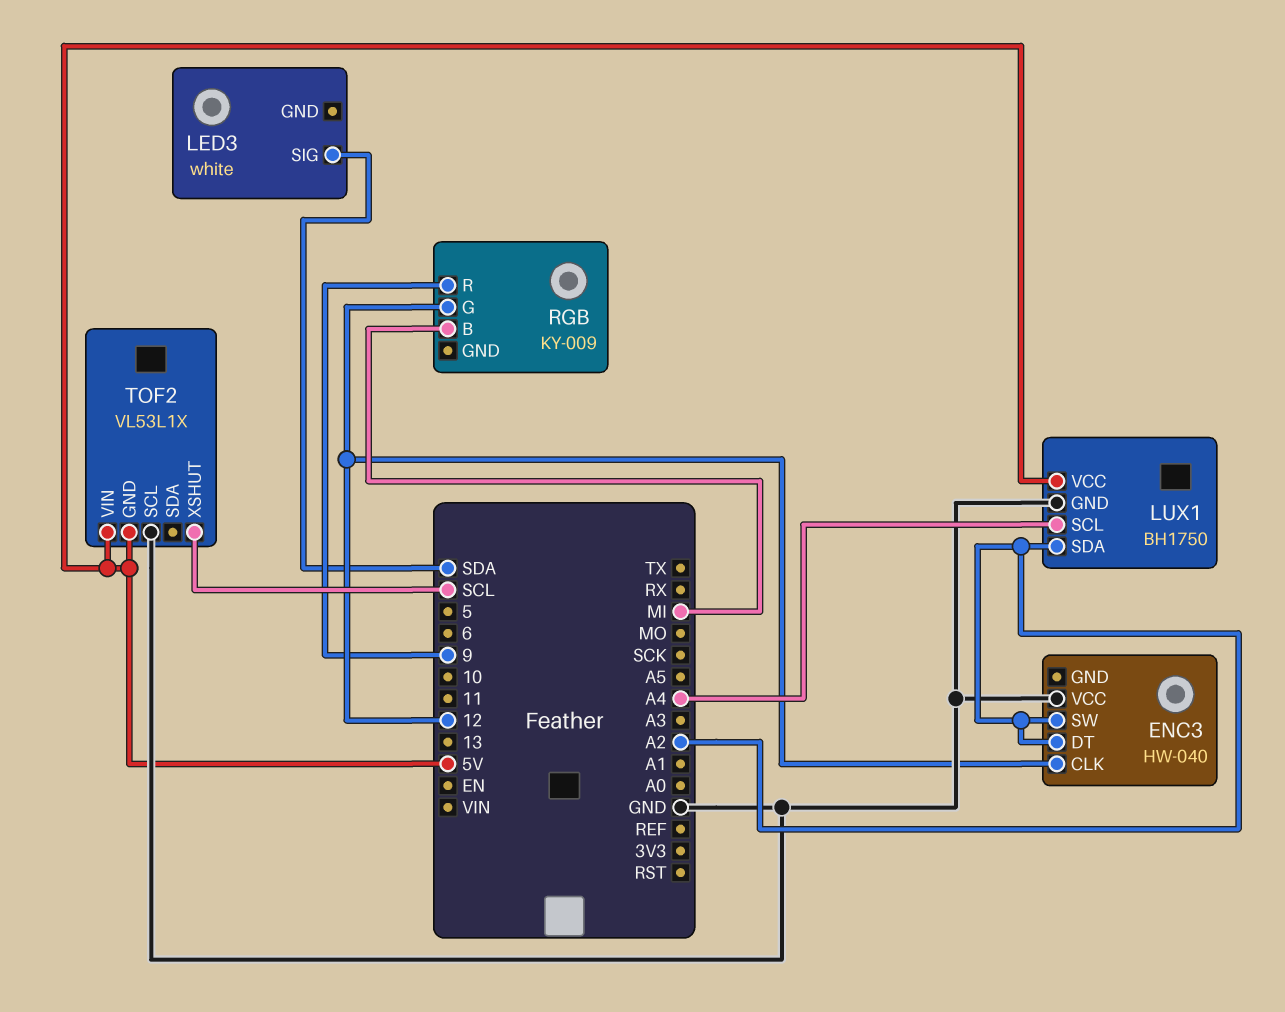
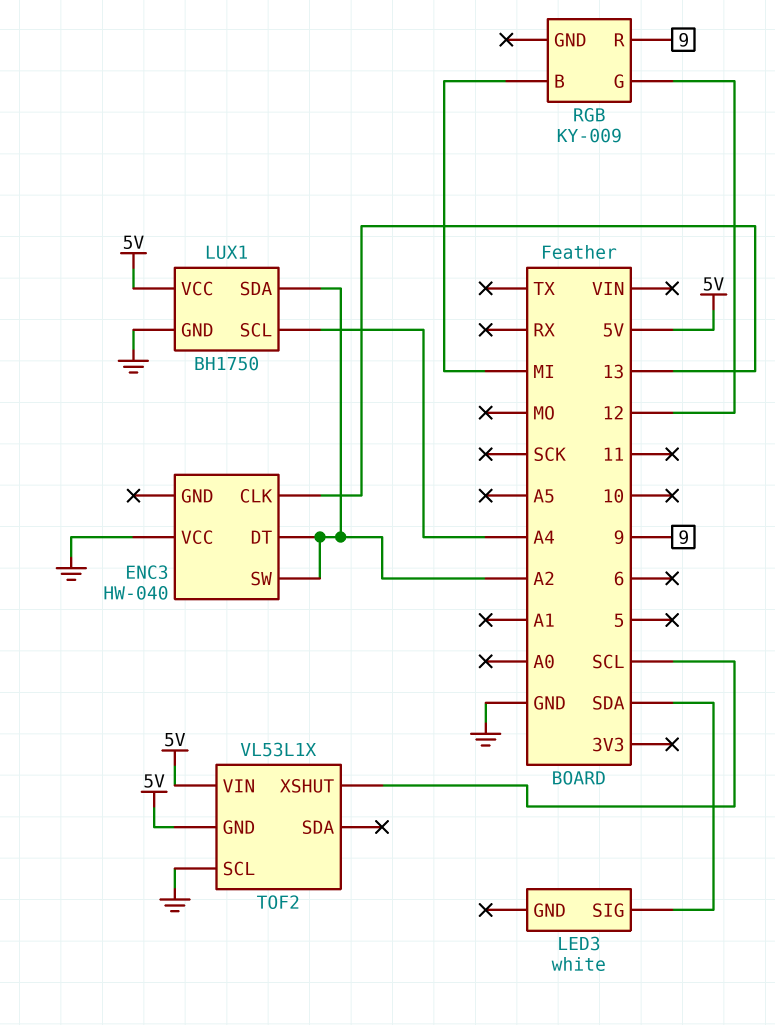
ENC3 pin CLK: 12 -> 13

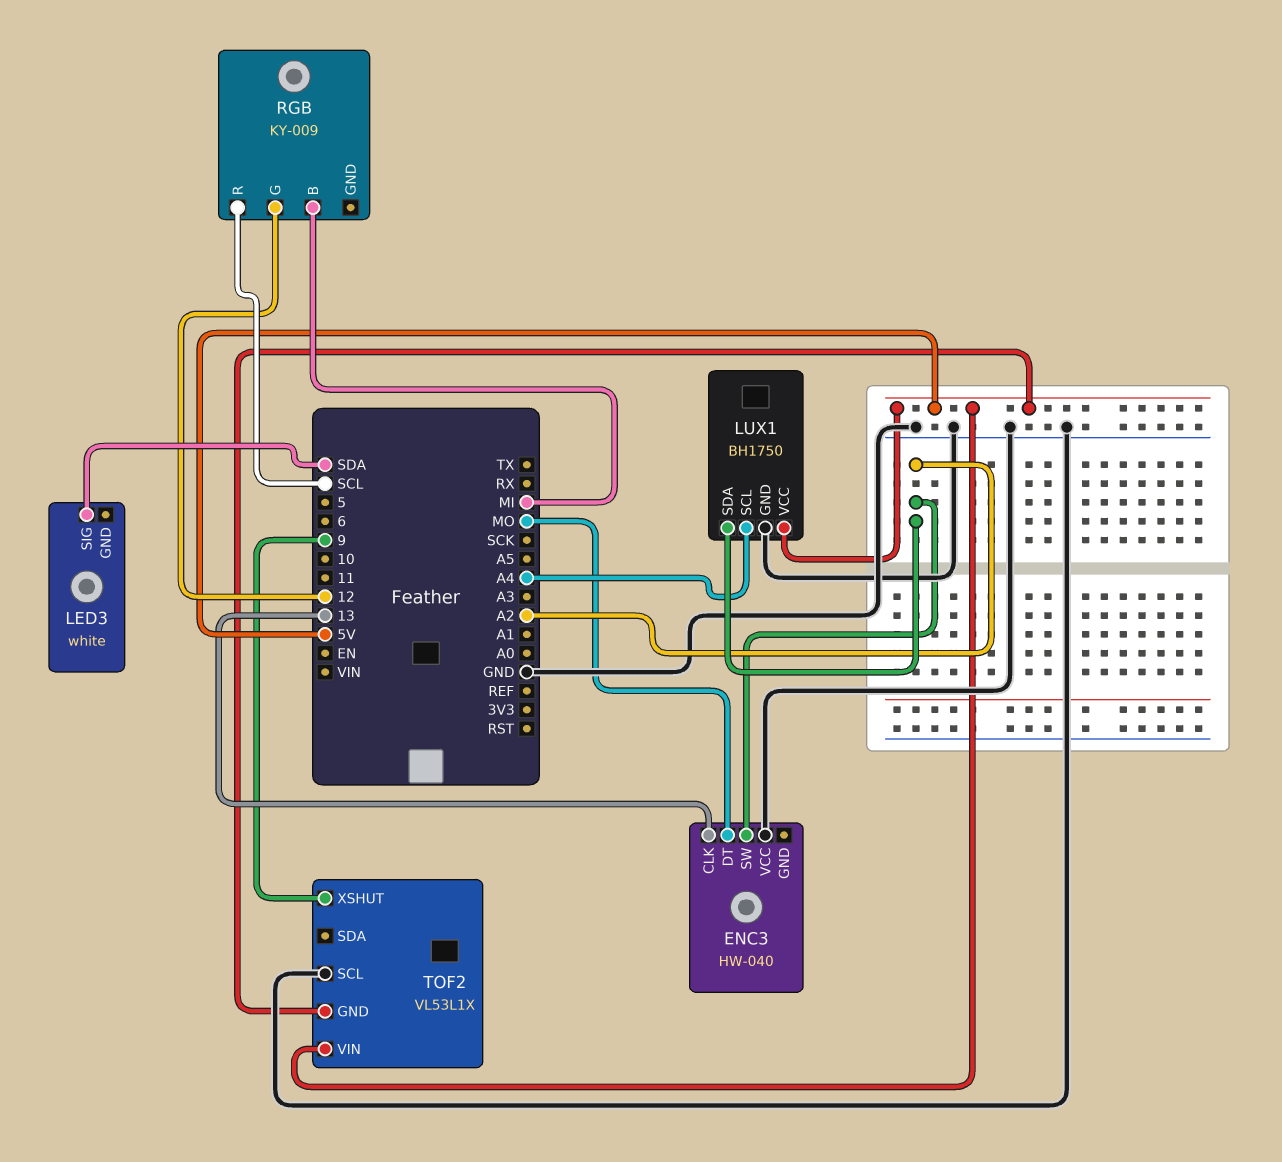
ENC3 pin DT: A2 -> MO
RGB pin R: 9 -> SCL
TOF2 pin XSHUT: SCL -> 9

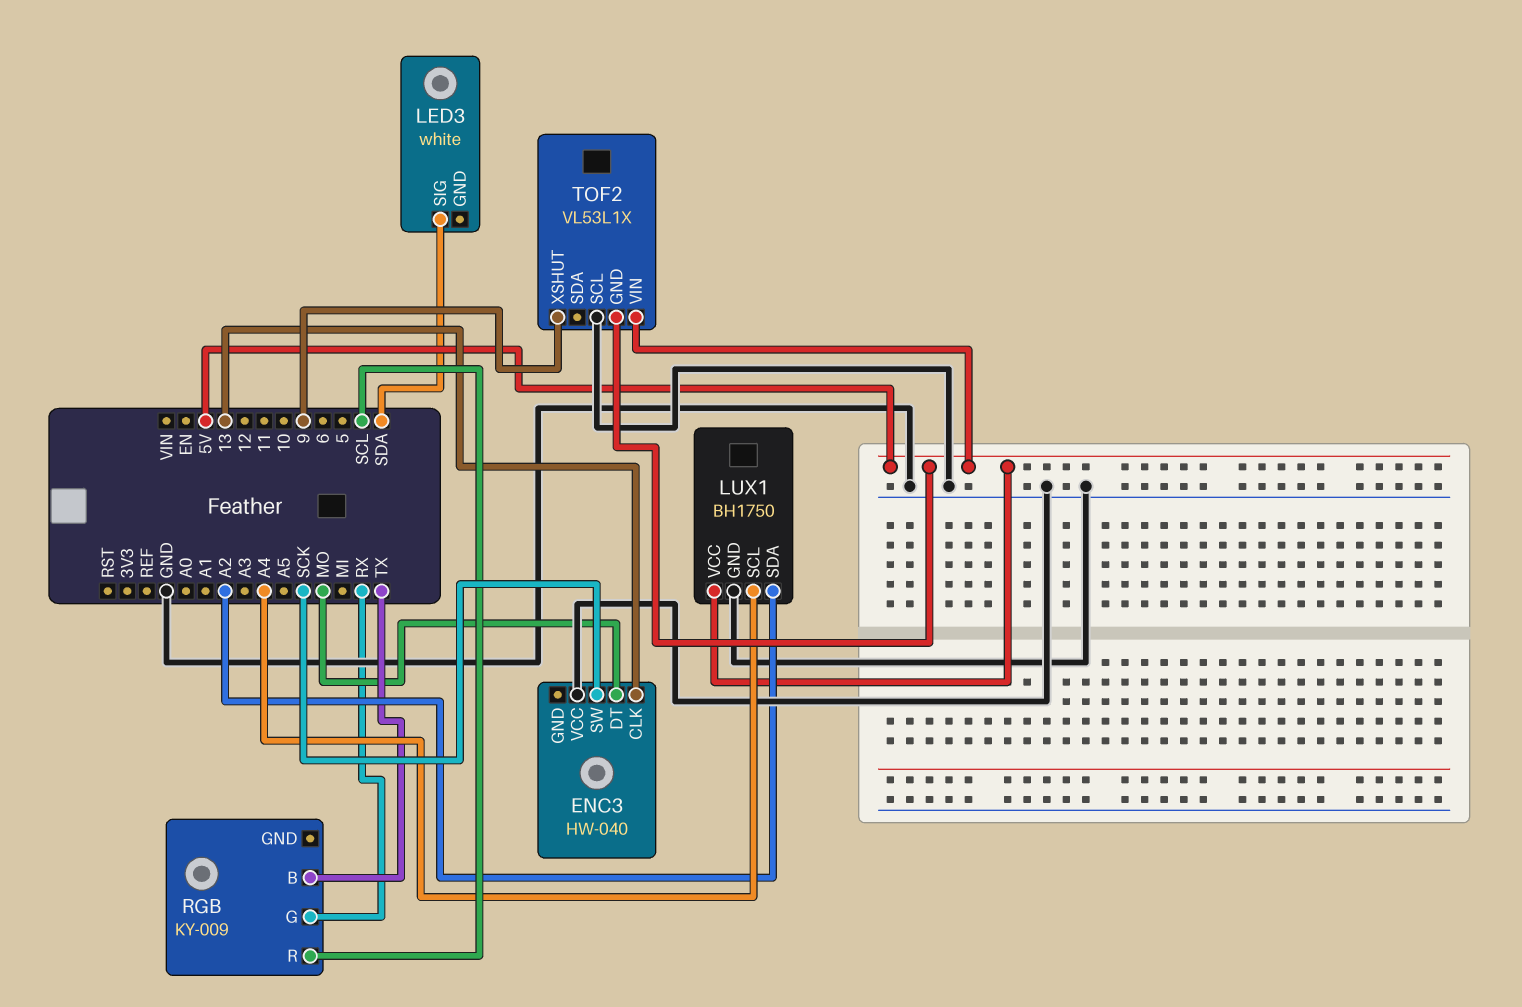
ENC3 pin SW: A2 -> SCK
RGB pin B: MI -> TX
RGB pin G: 12 -> RX

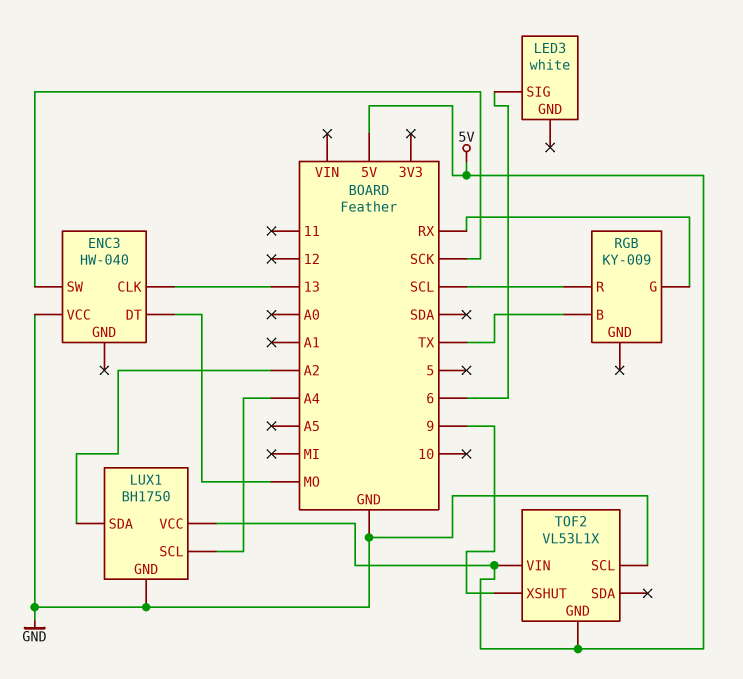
LED3 pin SIG: SDA -> 6

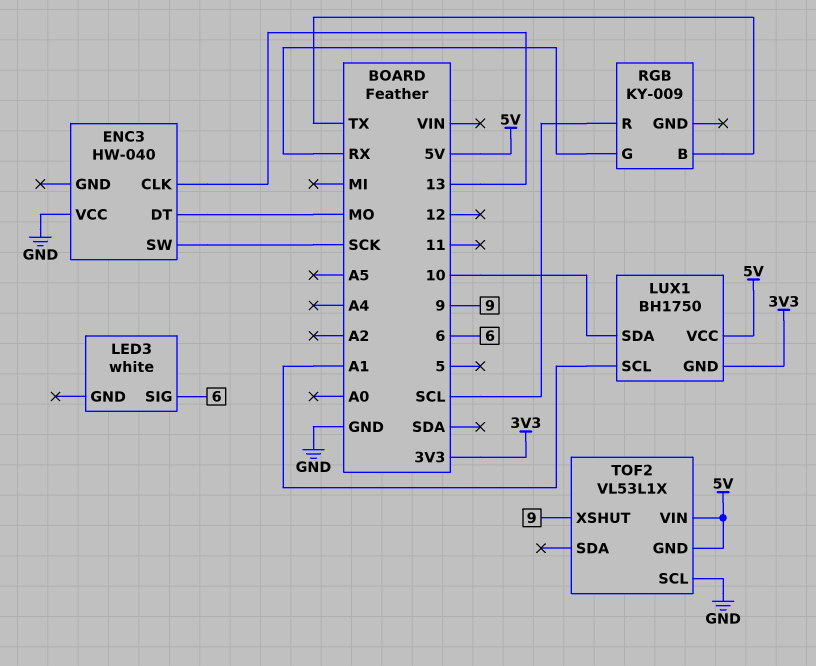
LUX1 pin GND: GND -> 3V3
LUX1 pin SCL: A4 -> A1
LUX1 pin SDA: A2 -> 10

